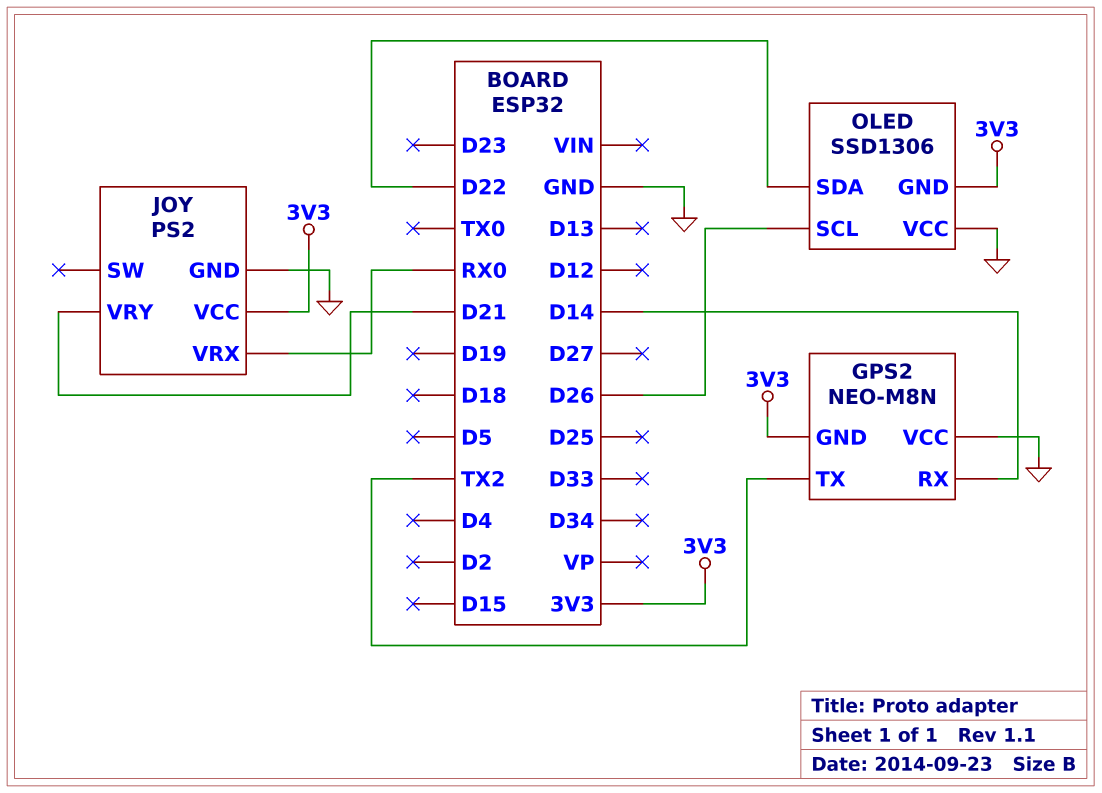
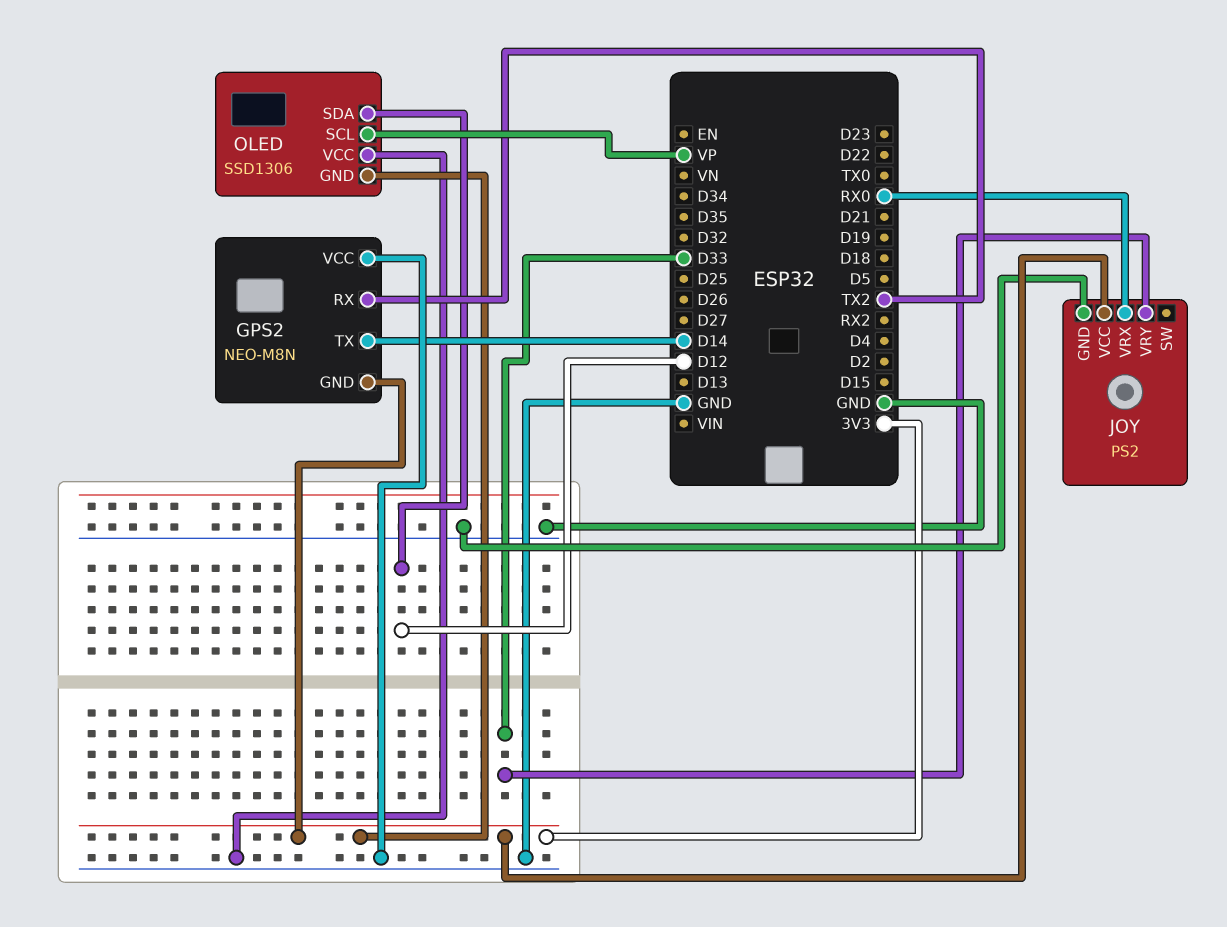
GPS2 pin RX: D14 -> TX2
GPS2 pin TX: TX2 -> D14
JOY pin VRY: D21 -> D33
OLED pin SCL: D26 -> VP
OLED pin SDA: D22 -> D12

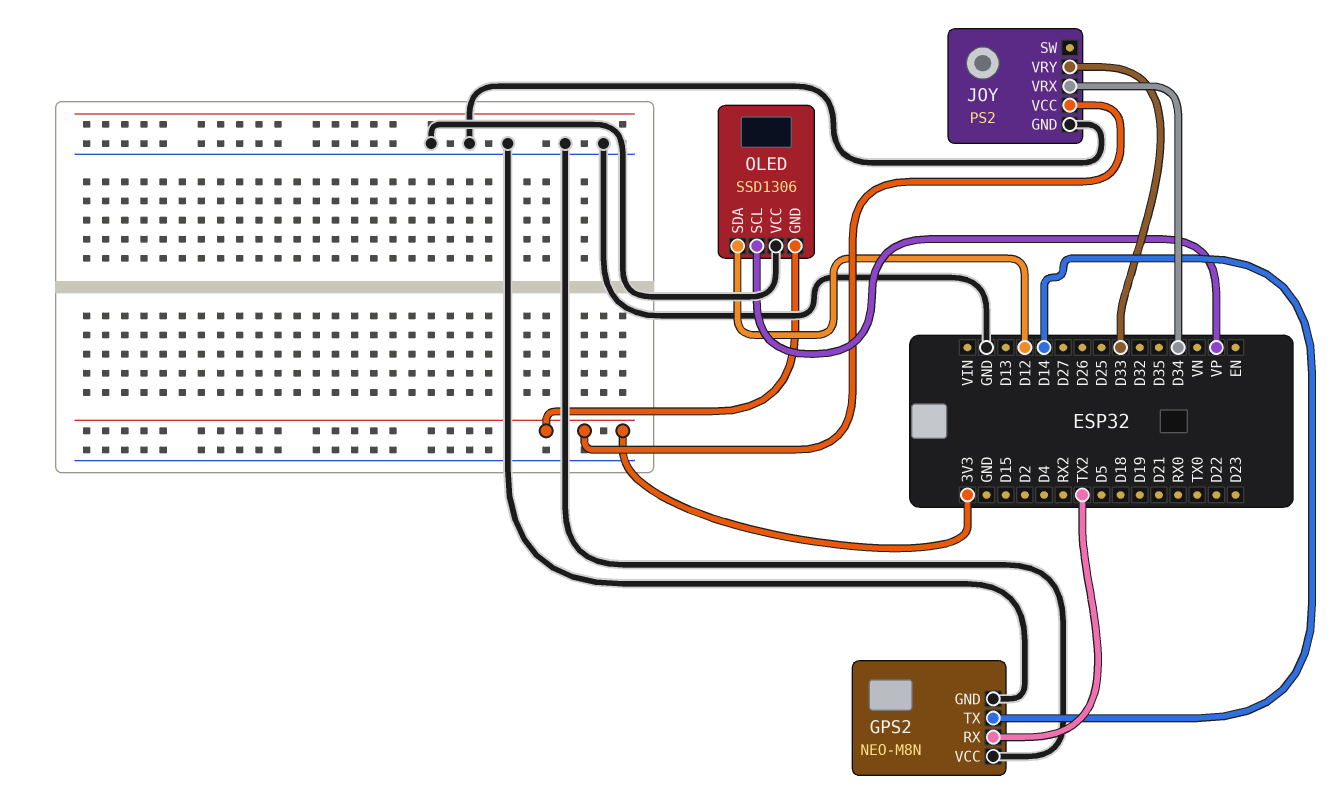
GPS2 pin GND: 3V3 -> GND
JOY pin VRX: RX0 -> D34

